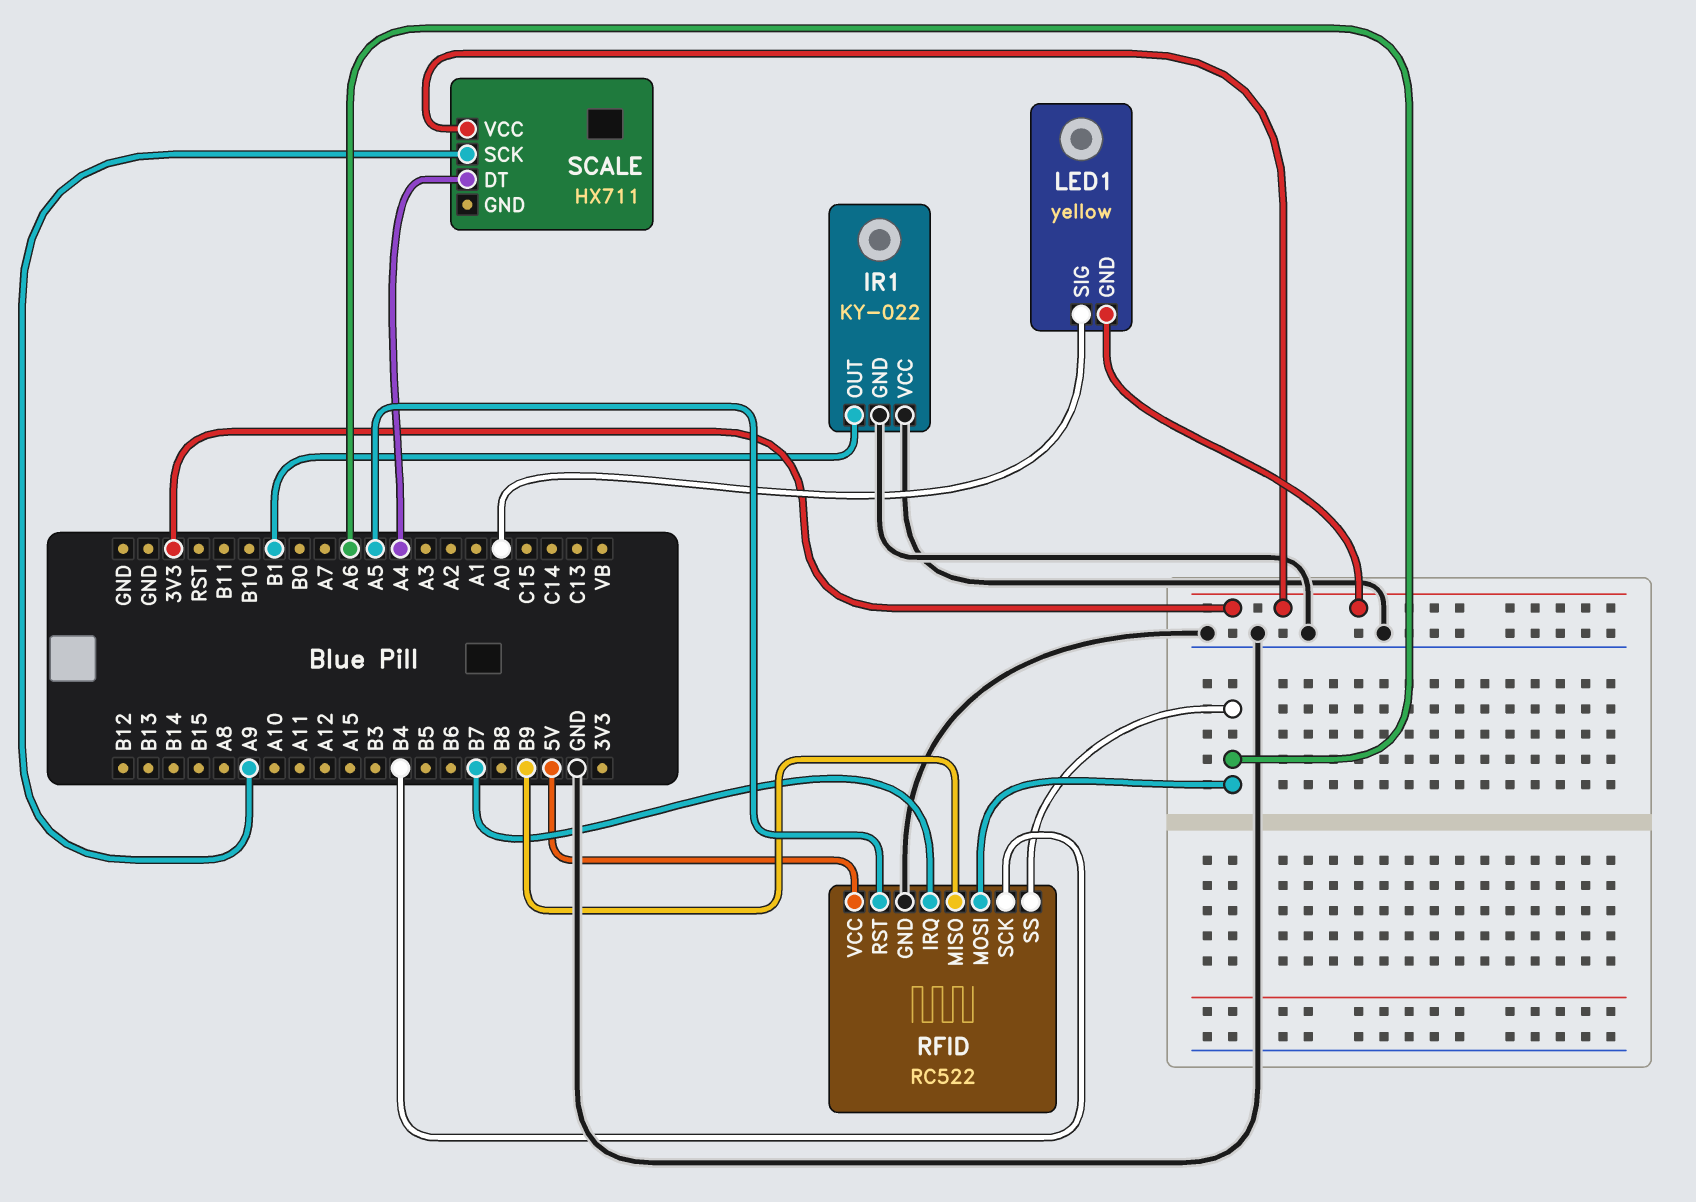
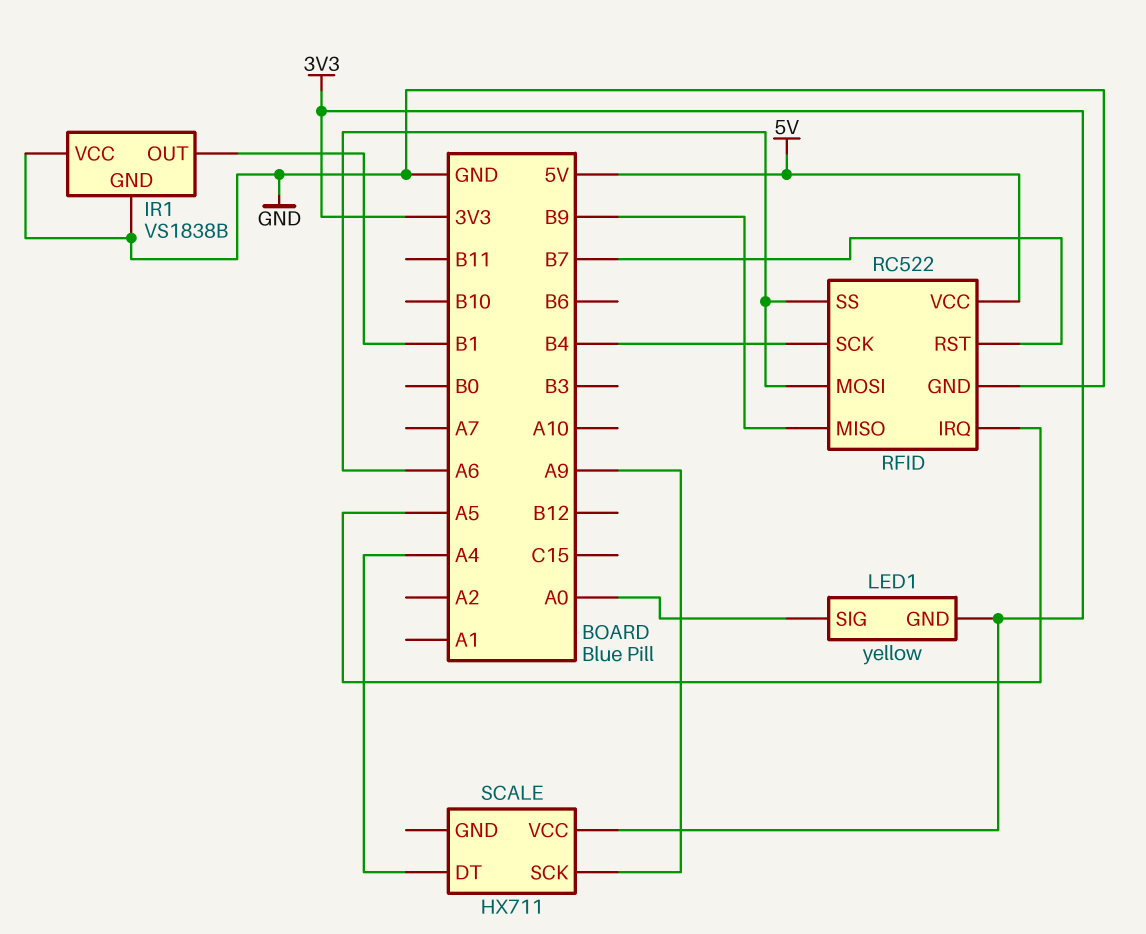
IR1: KY-022 -> VS1838B
RFID pin IRQ: B7 -> A5
RFID pin RST: A5 -> B7

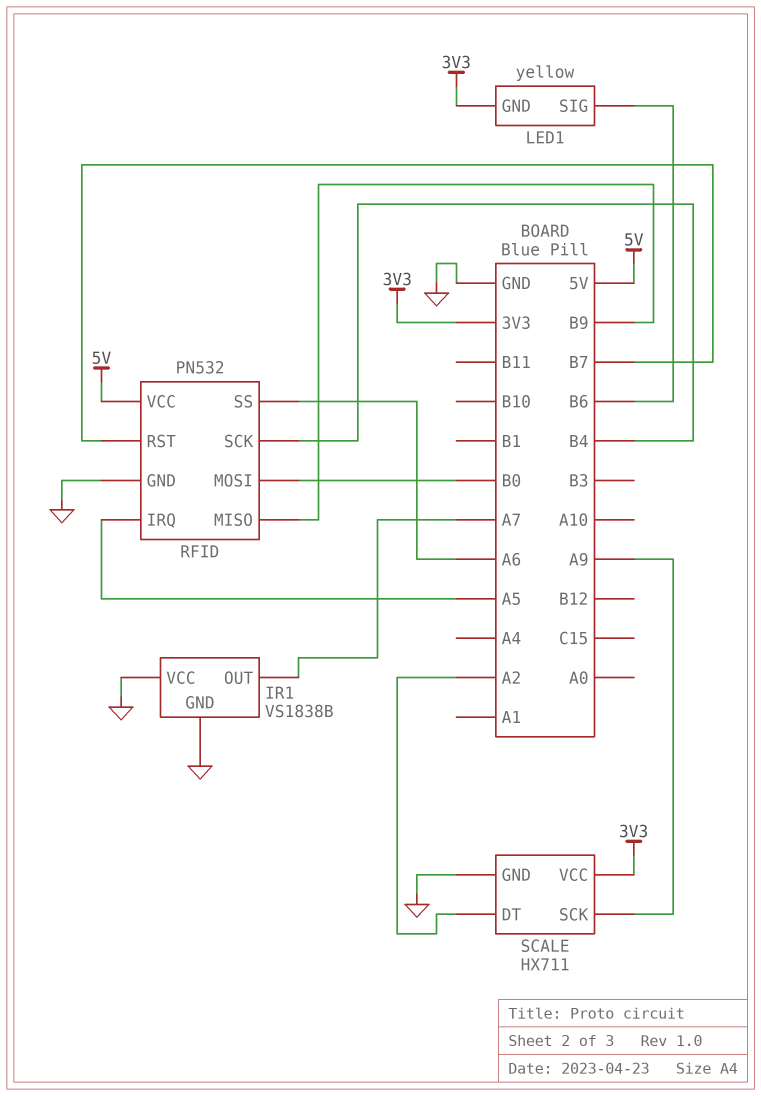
IR1 pin OUT: B1 -> A7
LED1 pin SIG: A0 -> B6
RFID: RC522 -> PN532
RFID pin MOSI: A6 -> B0
SCALE pin DT: A4 -> A2
SCALE pin GND: none -> GND

